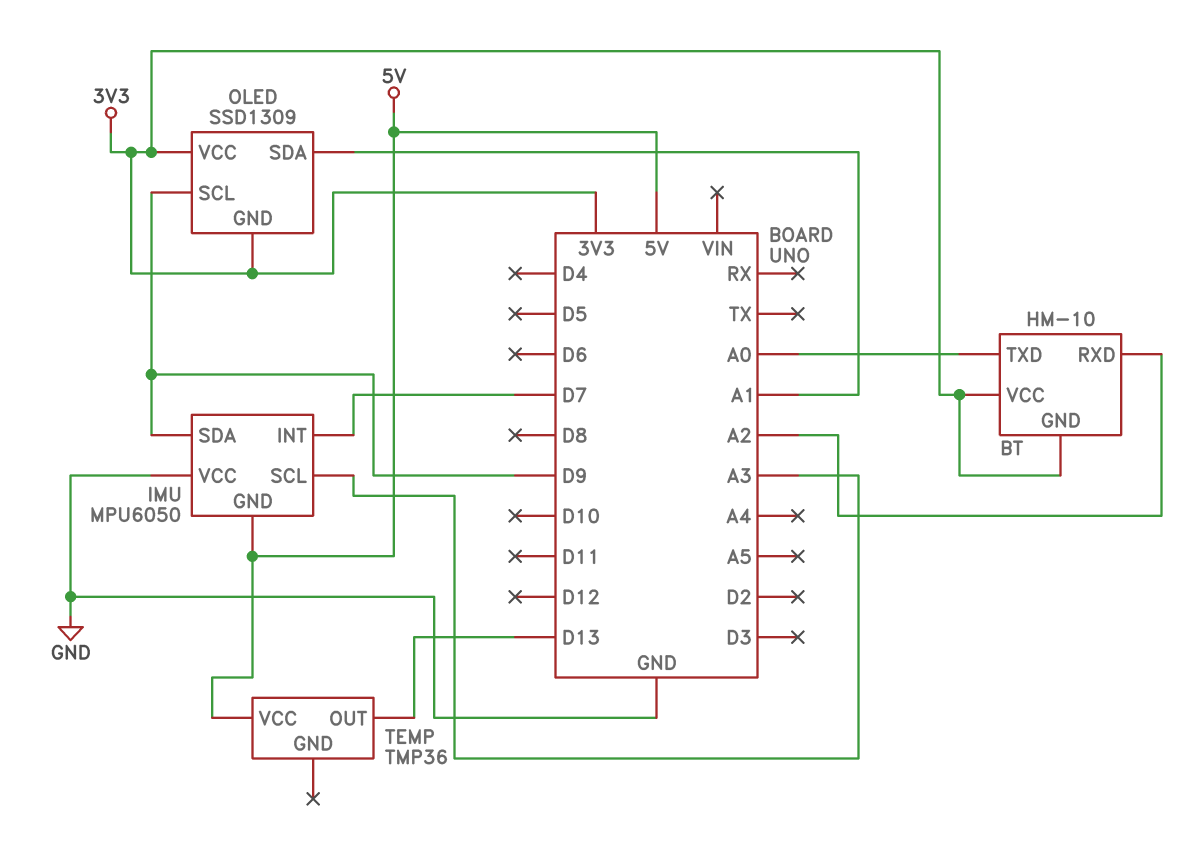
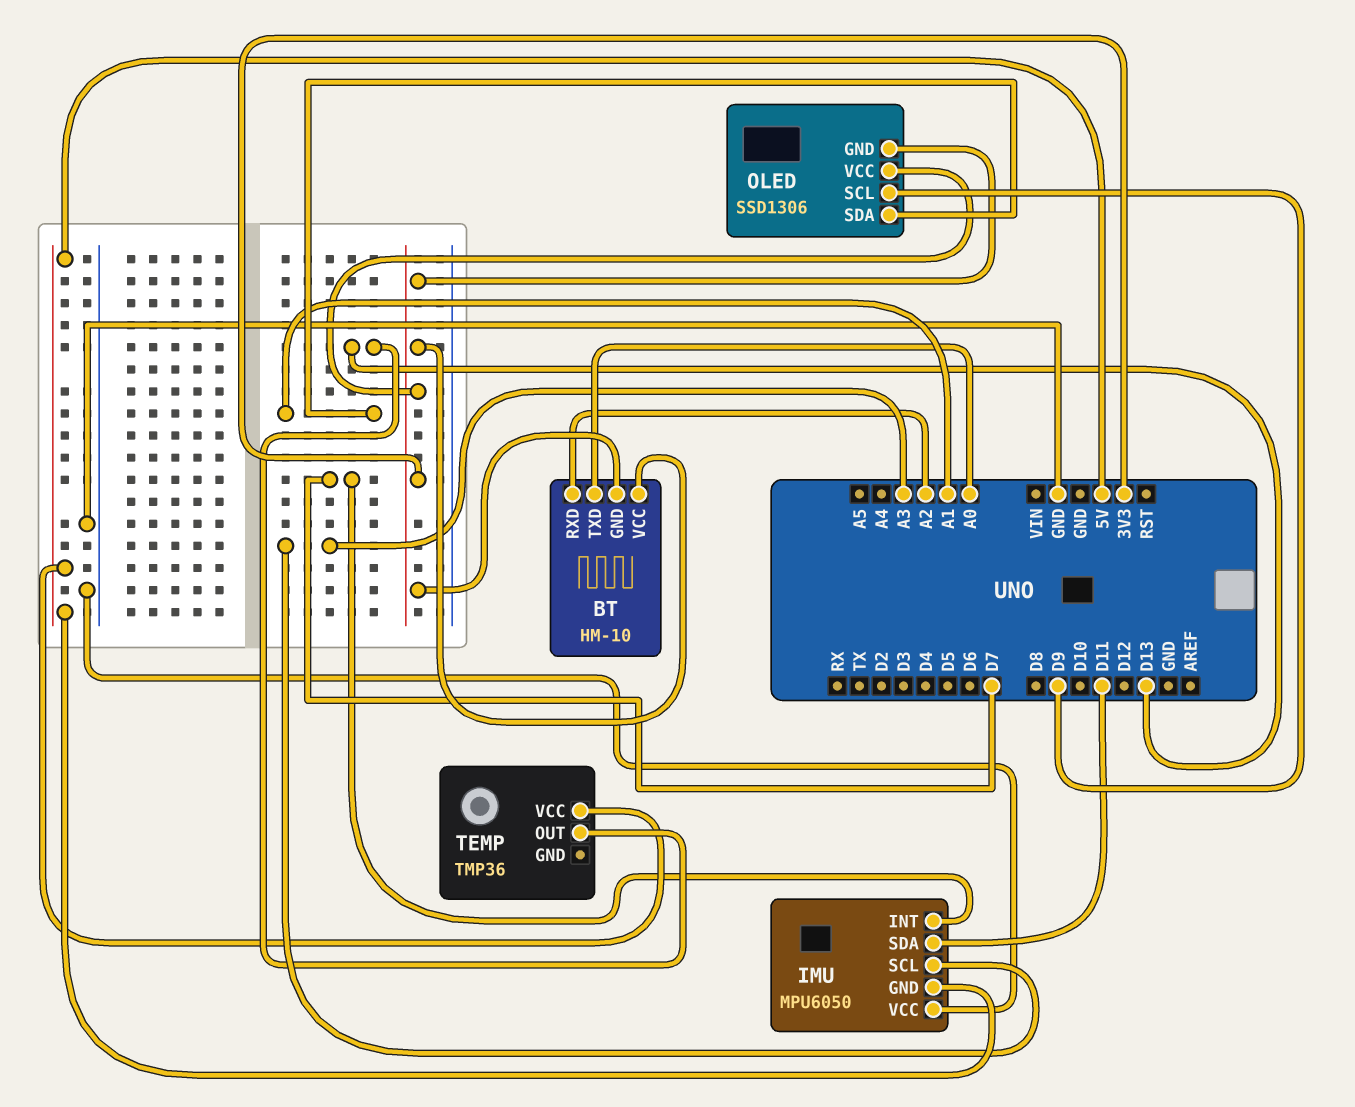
IMU pin SDA: D9 -> D11
OLED: SSD1309 -> SSD1306

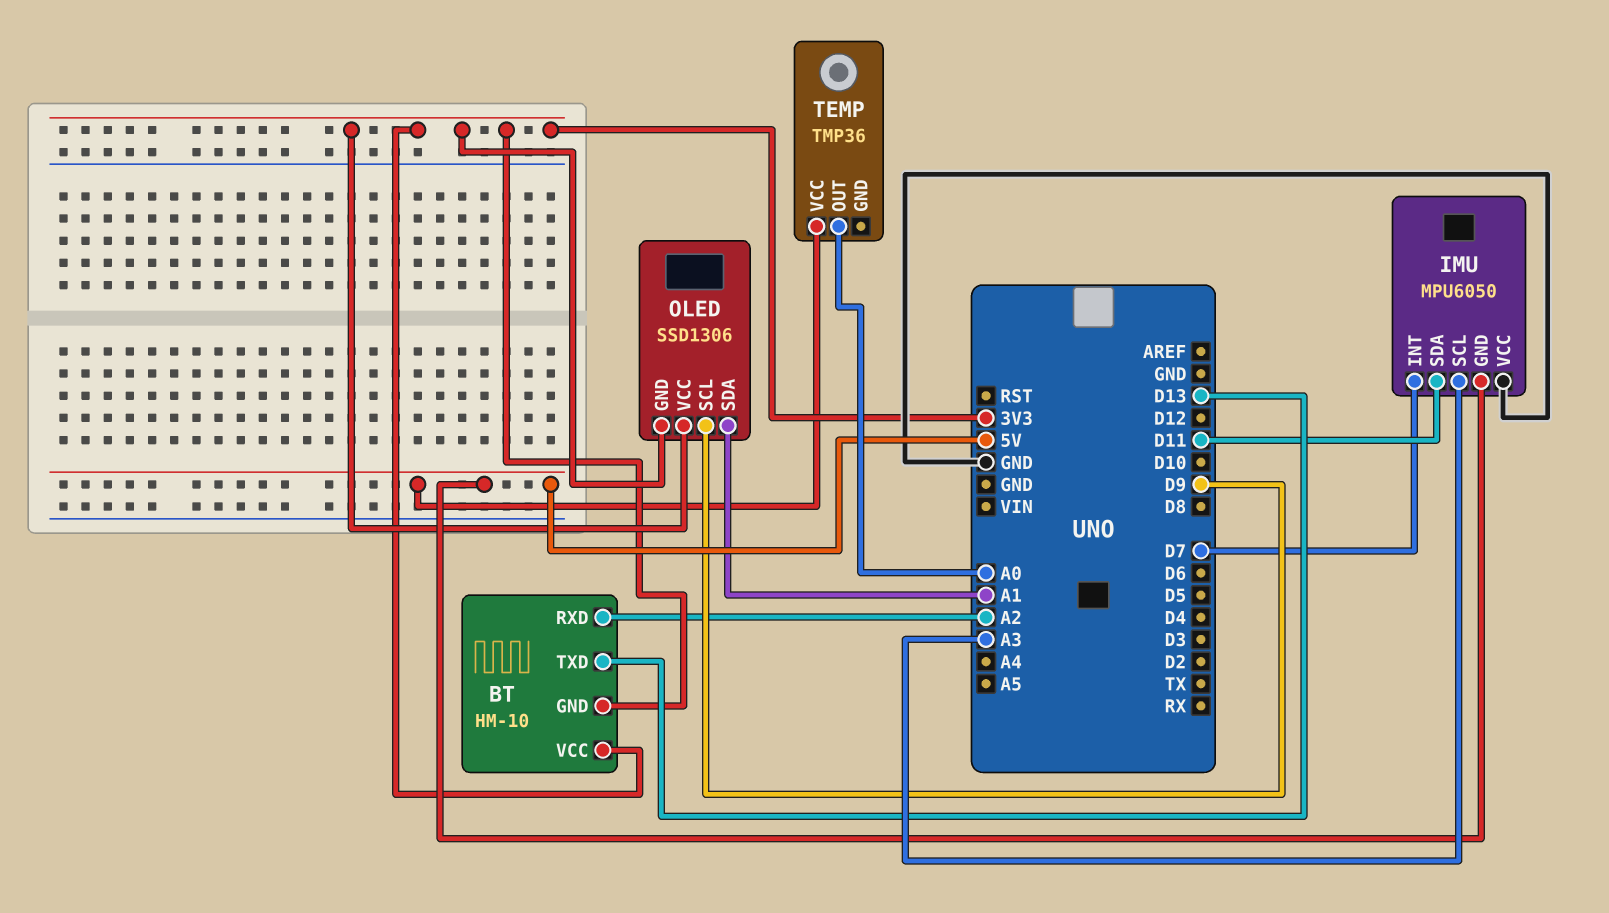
BT pin TXD: A0 -> D13
TEMP pin OUT: D13 -> A0

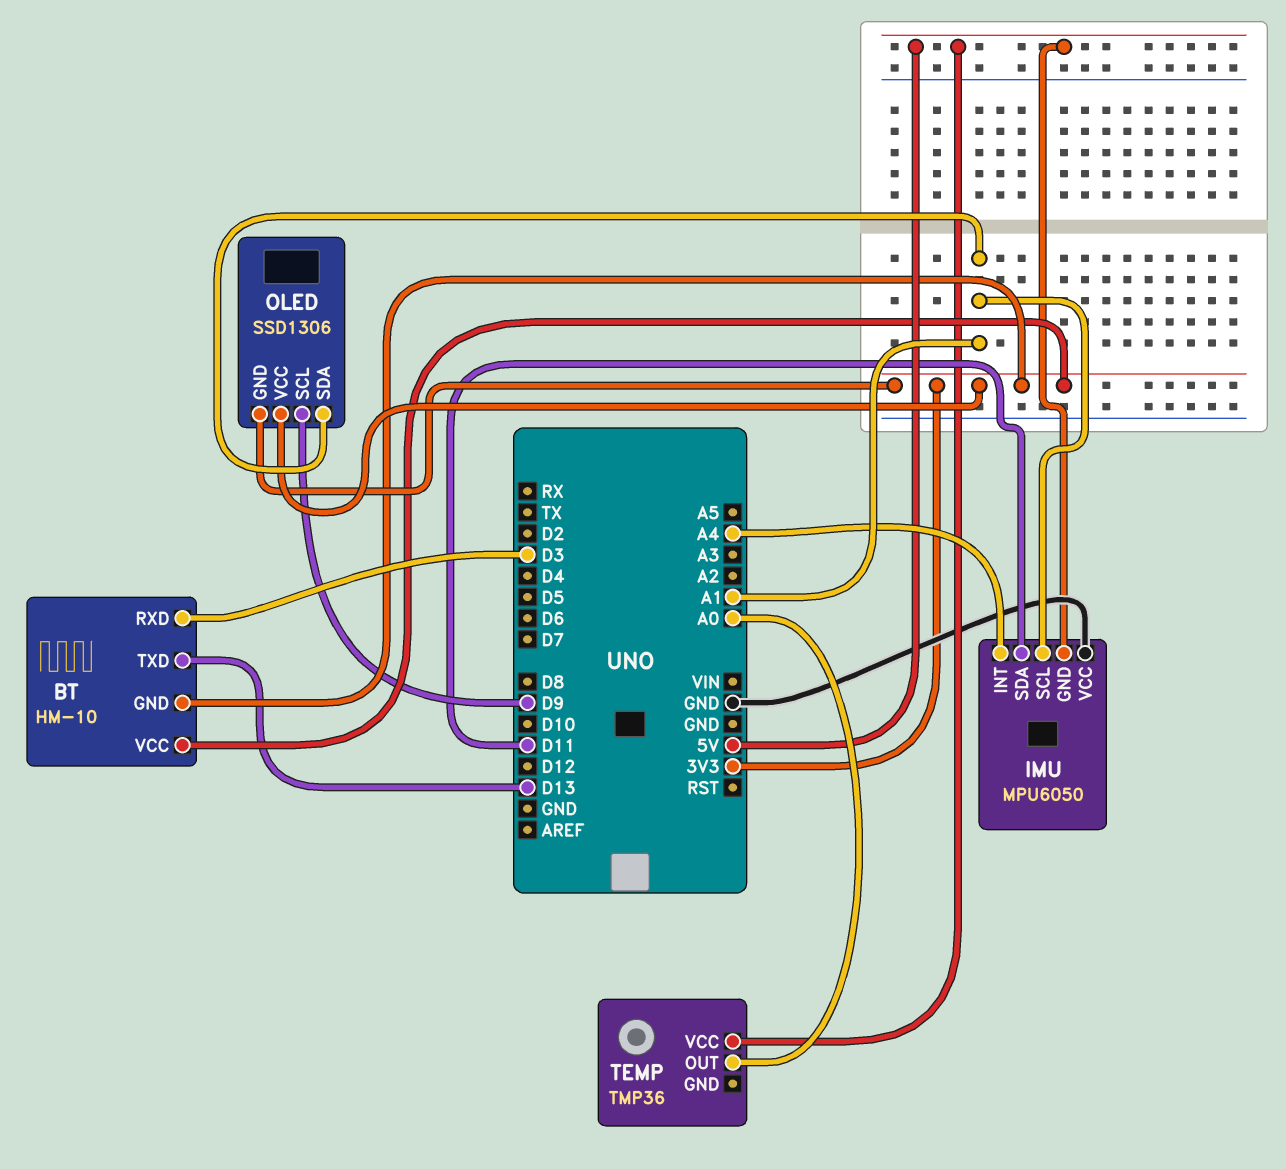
BT pin RXD: A2 -> D3
IMU pin INT: D7 -> A4
IMU pin SCL: A3 -> A1

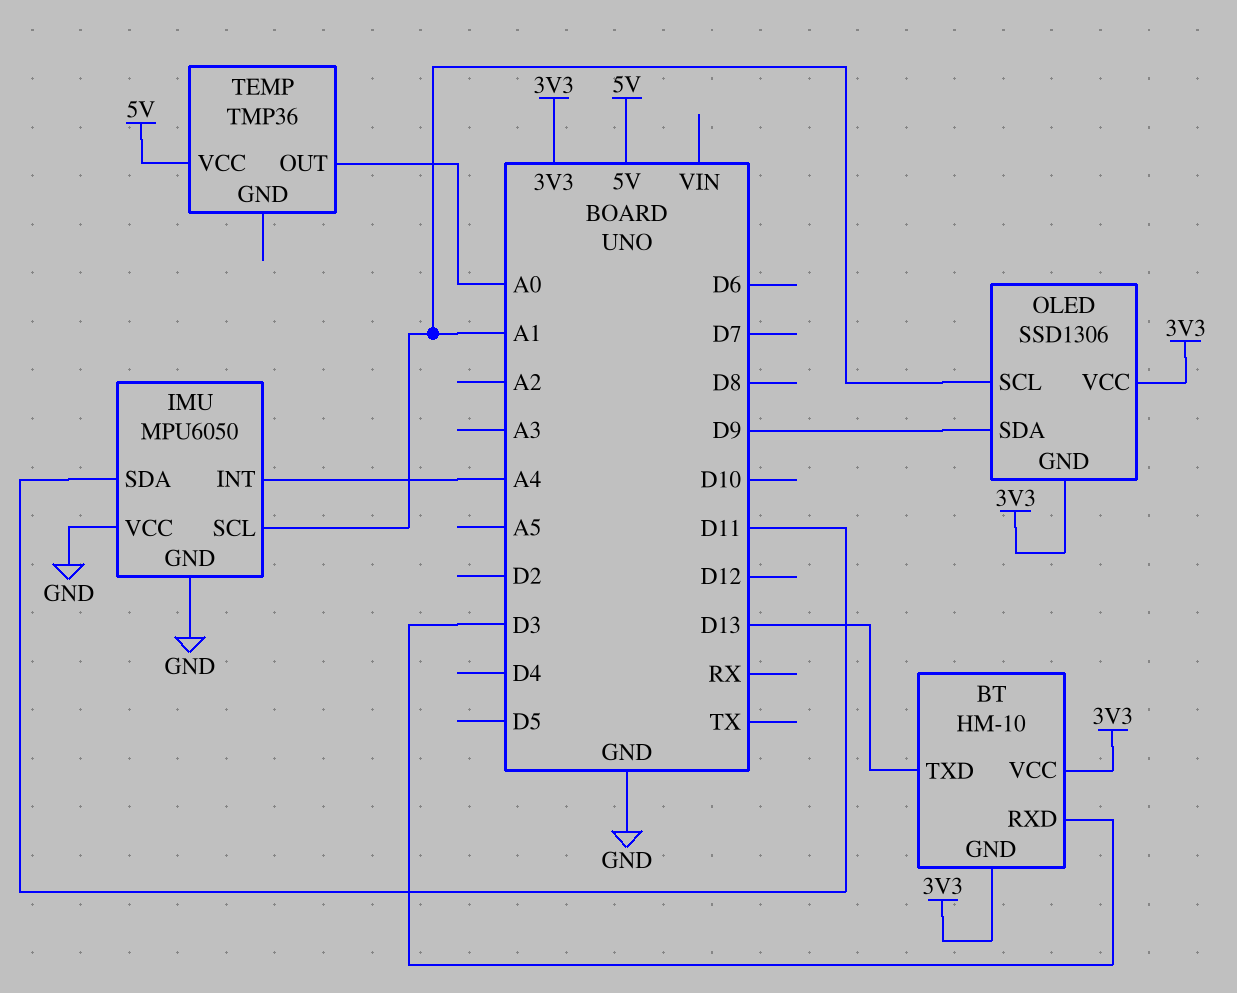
IMU pin GND: 5V -> GND
OLED pin SCL: D9 -> A1
OLED pin SDA: A1 -> D9

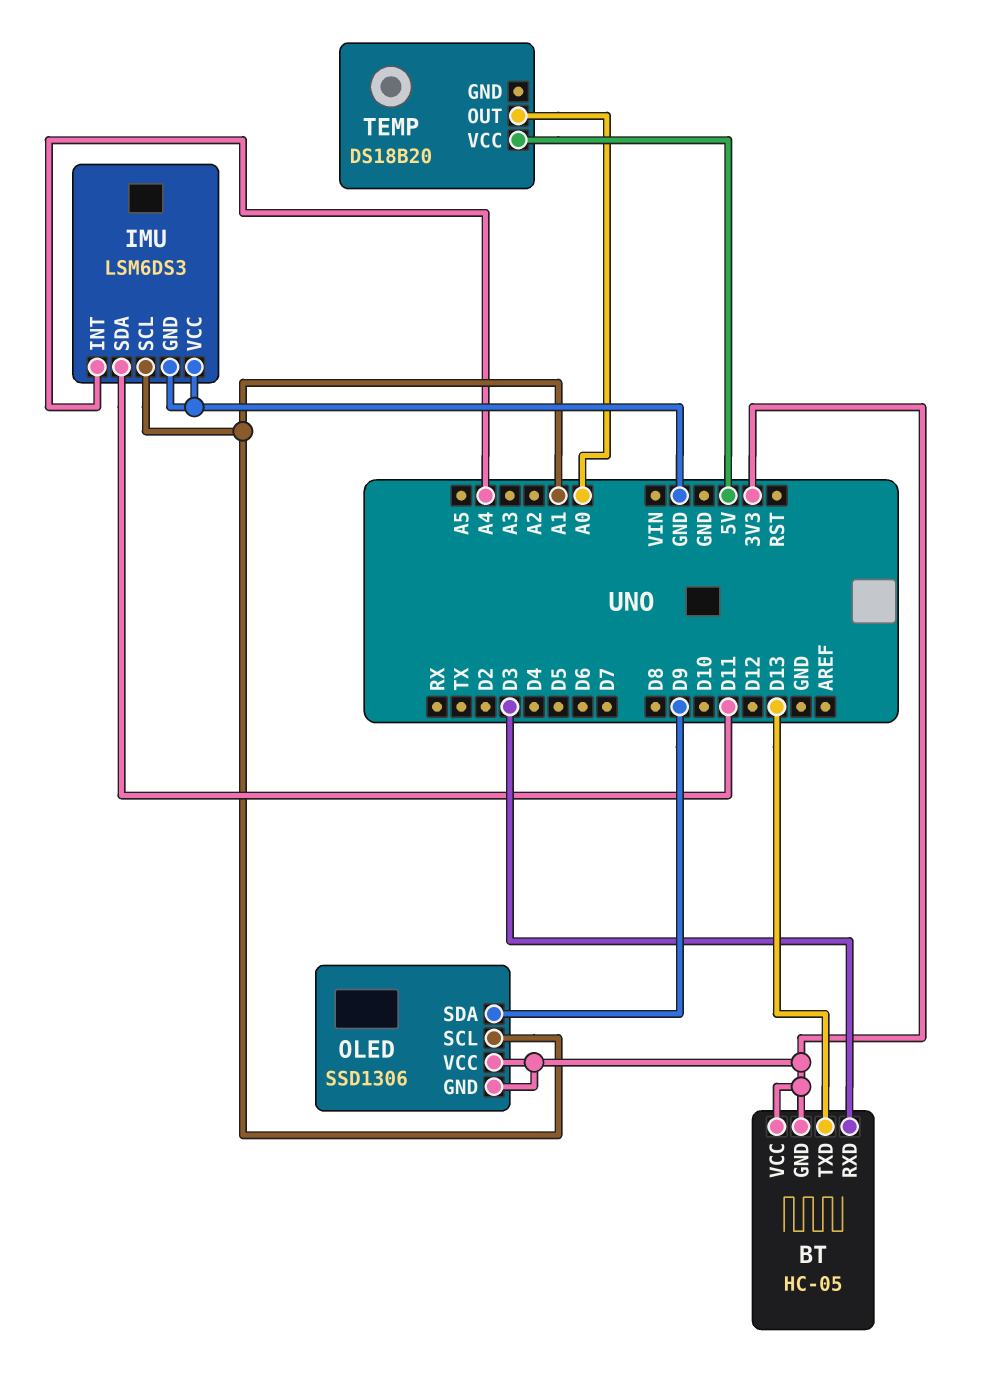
BT: HM-10 -> HC-05
IMU: MPU6050 -> LSM6DS3
TEMP: TMP36 -> DS18B20

